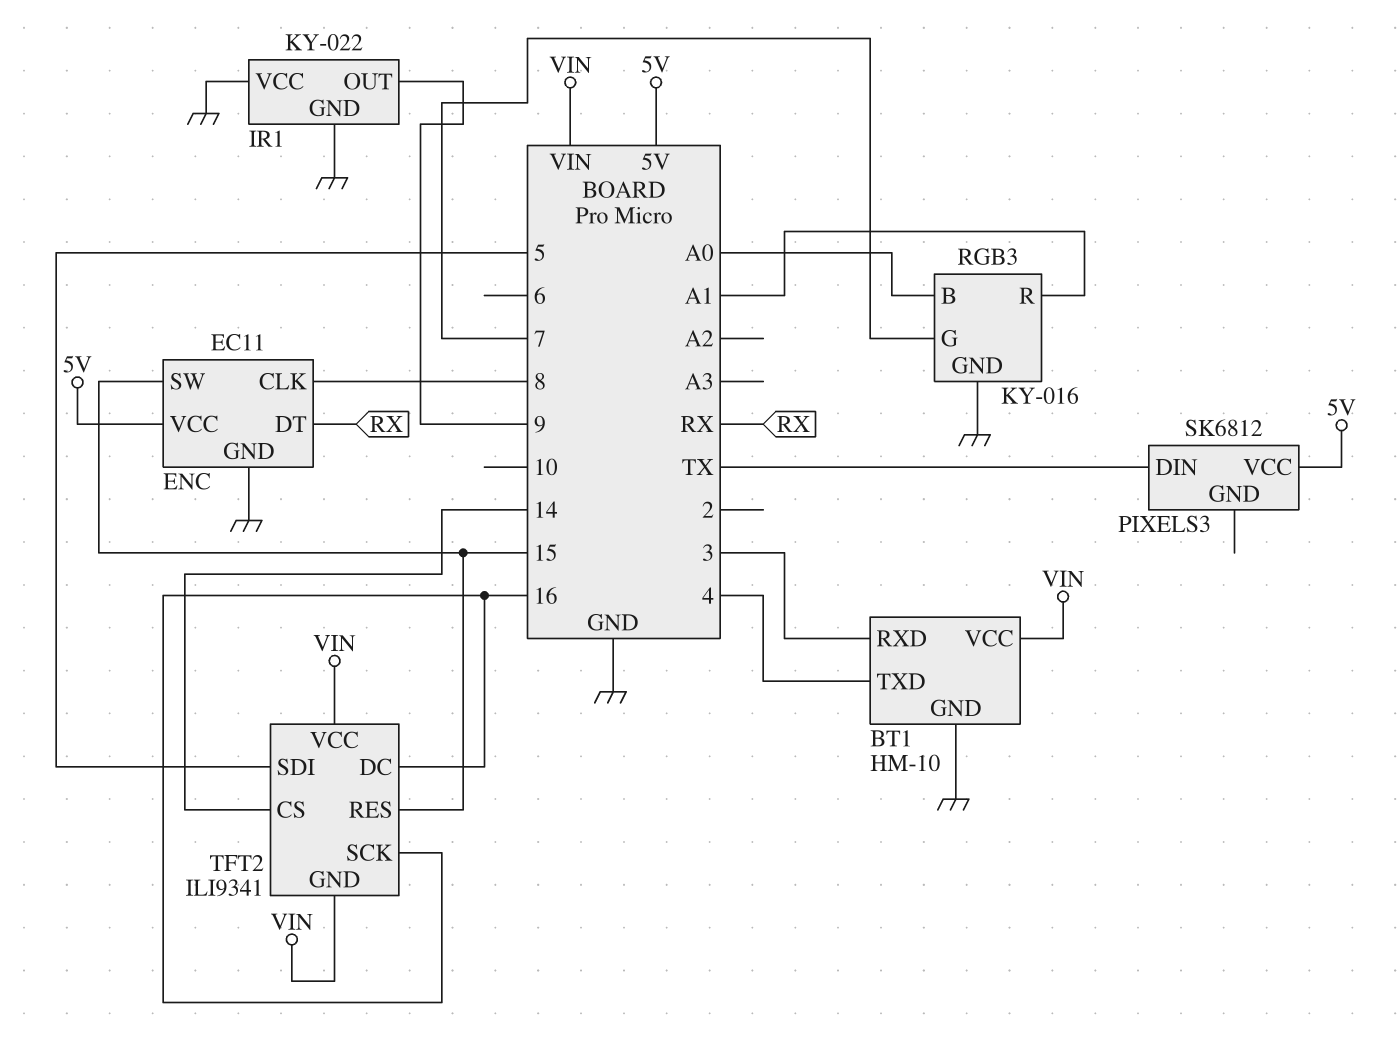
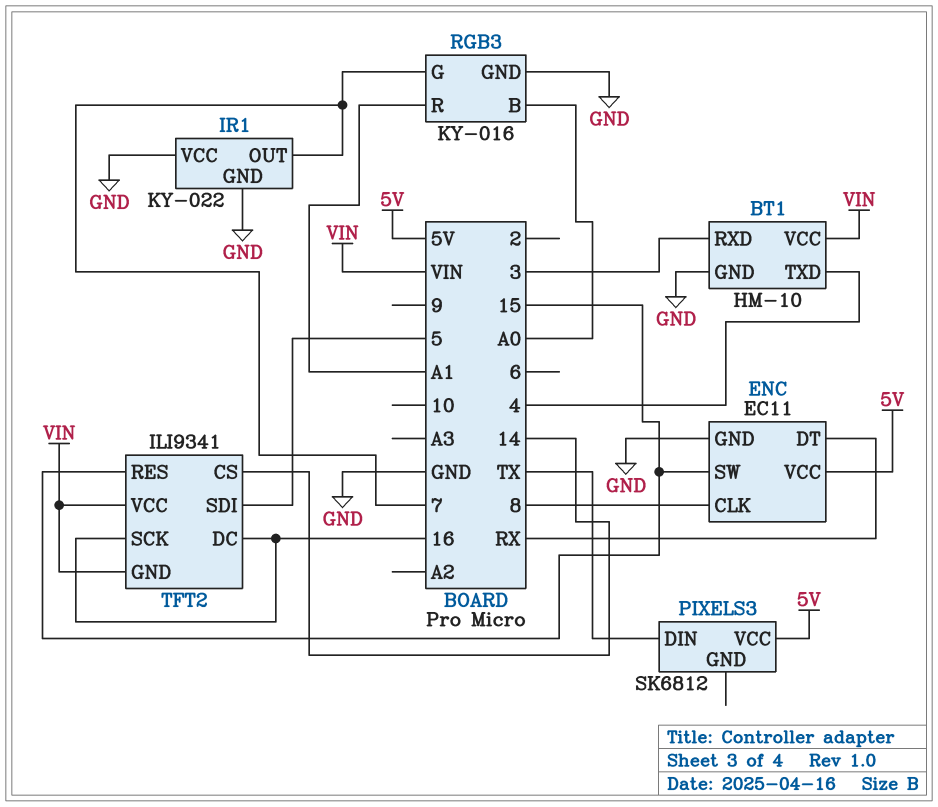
IR1 pin OUT: 9 -> 7

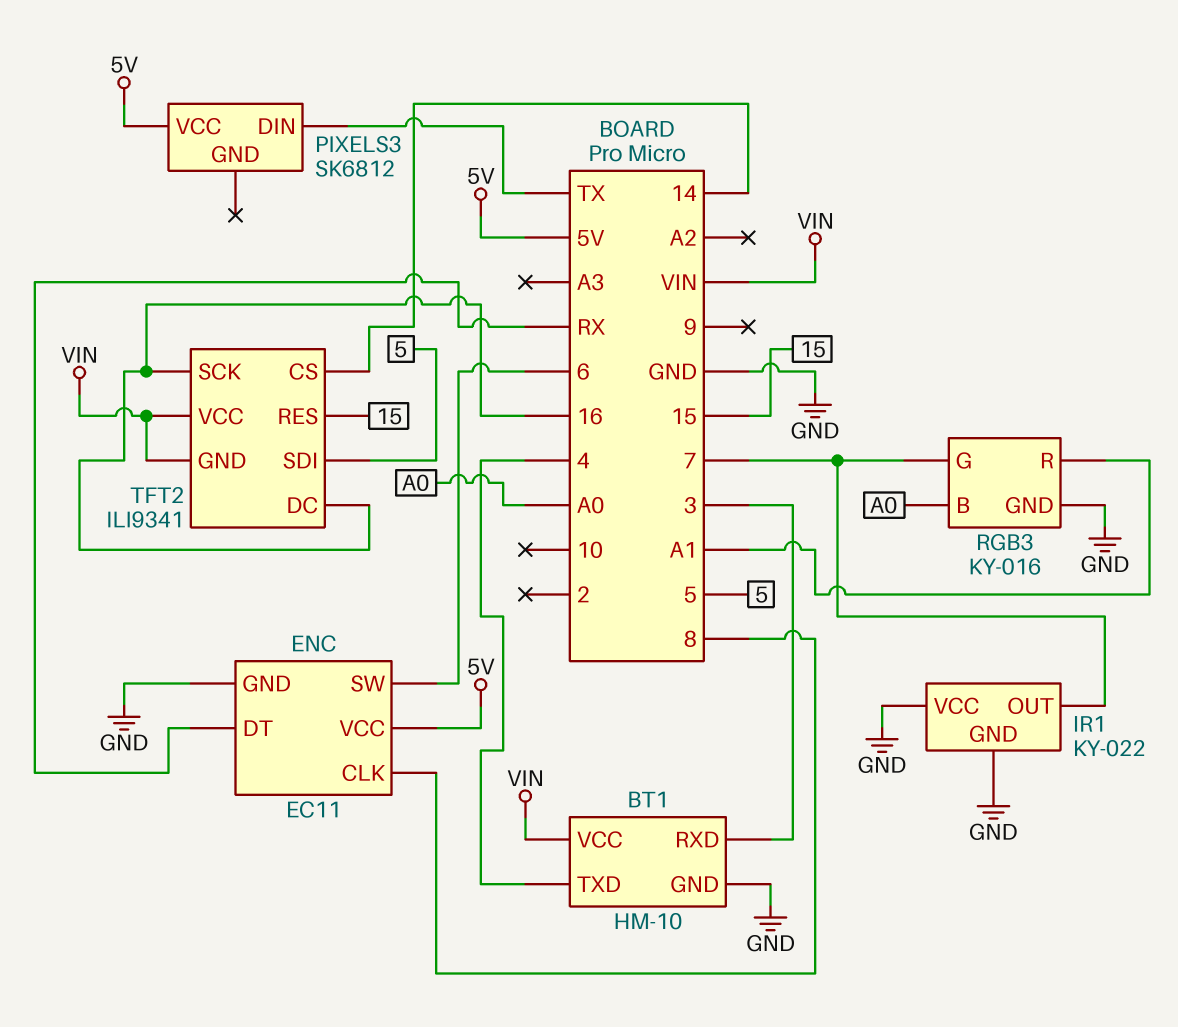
ENC pin SW: 15 -> 6

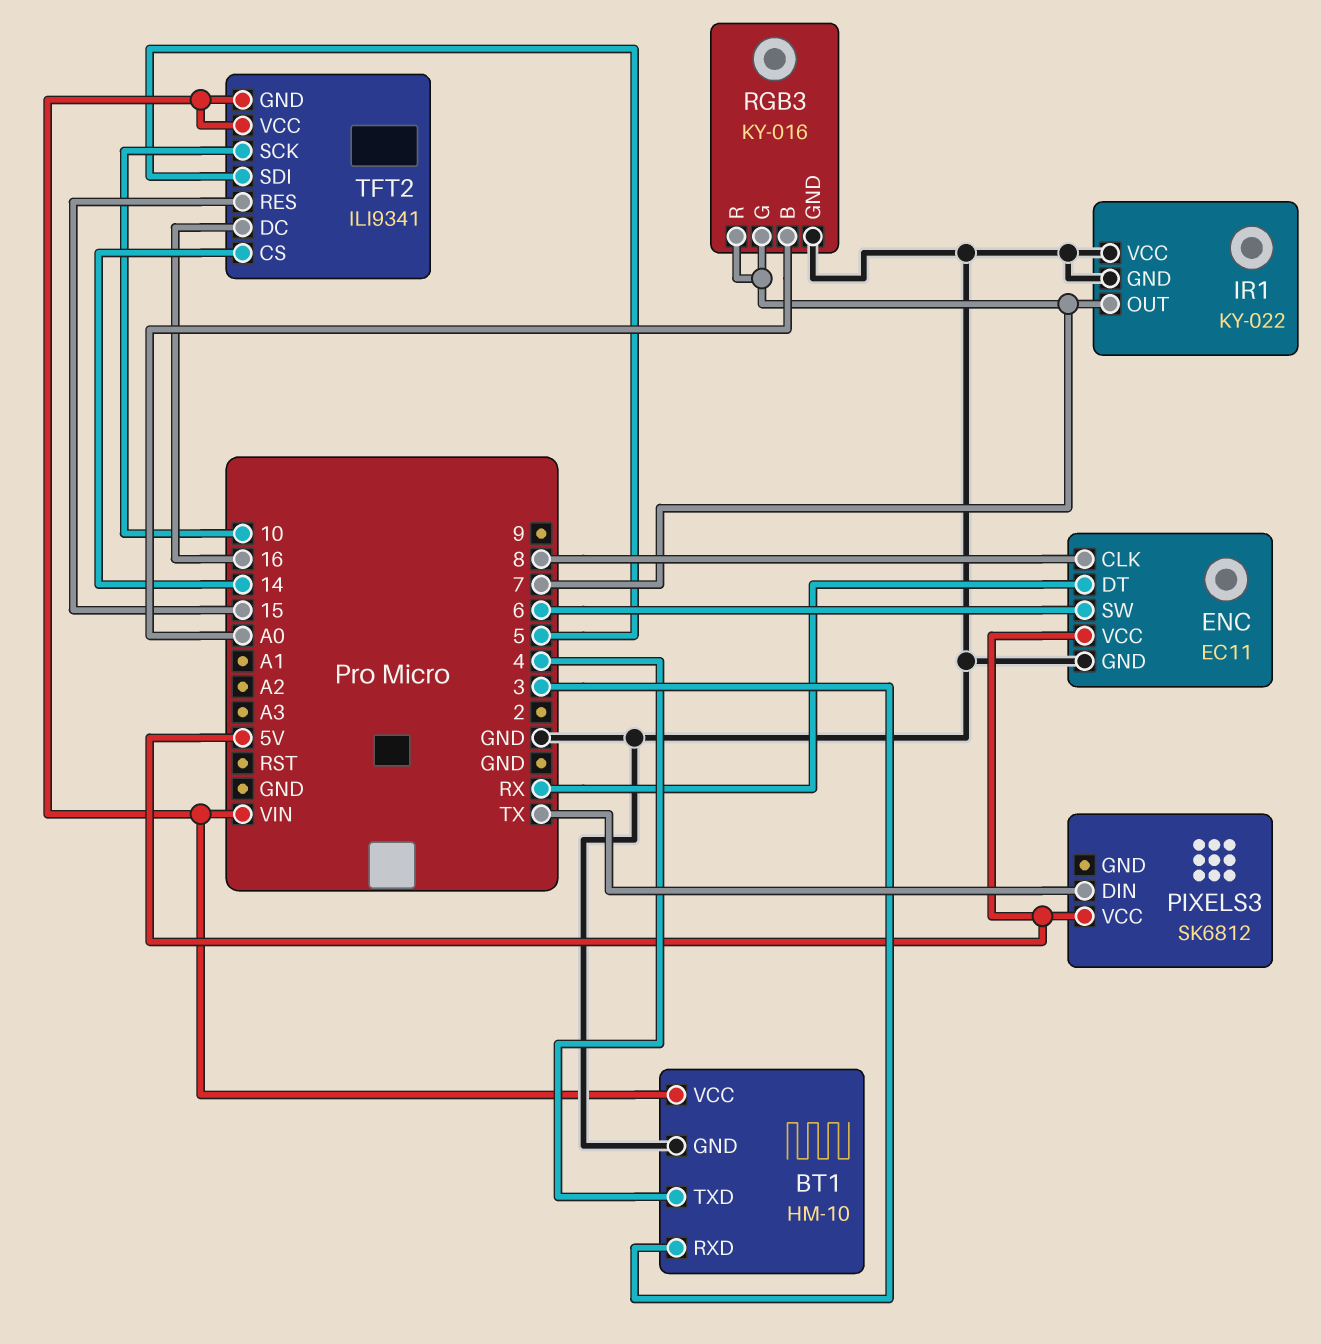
RGB3 pin R: A1 -> 7
TFT2 pin SCK: 16 -> 10

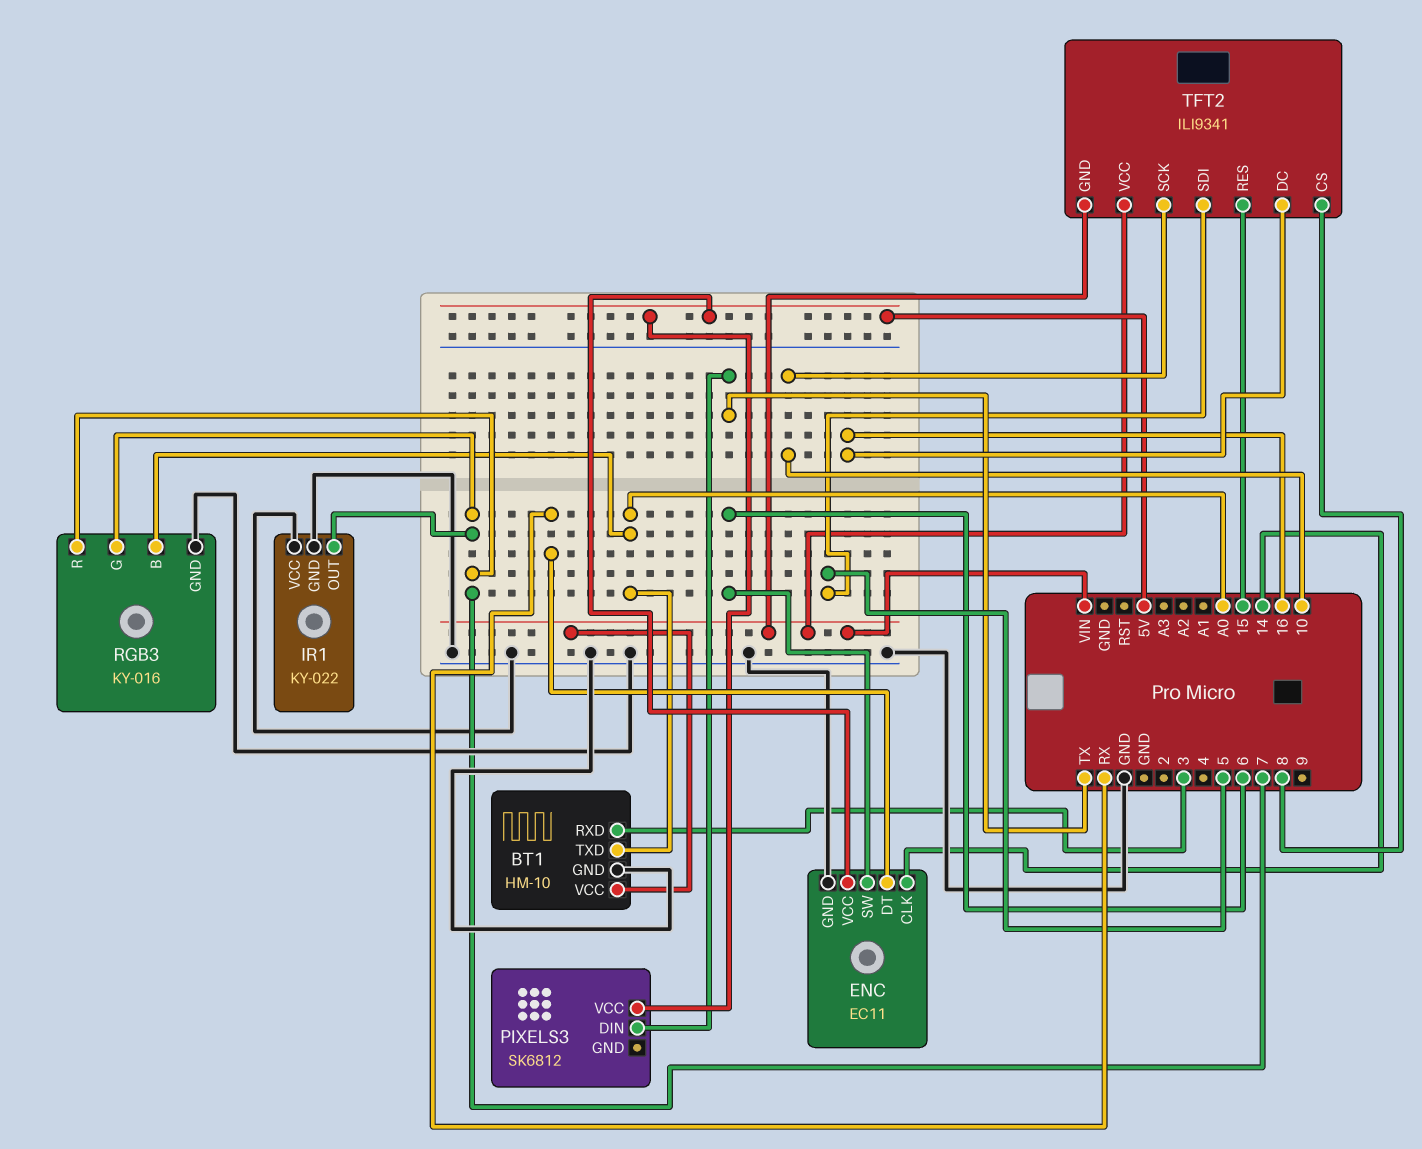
BT1 pin TXD: 4 -> A0
ENC pin CLK: 8 -> 14
TFT2 pin CS: 14 -> 8

